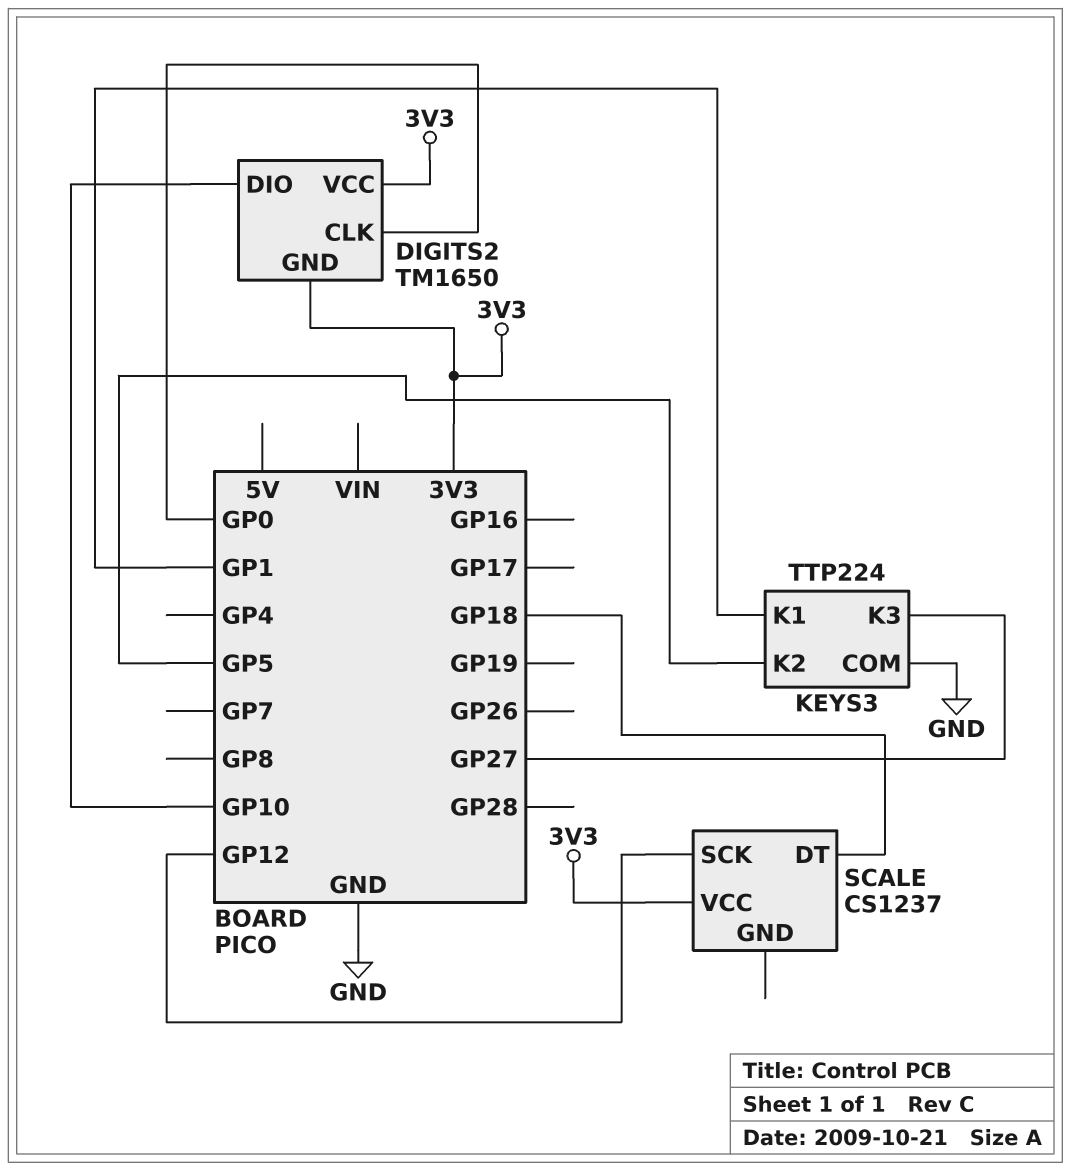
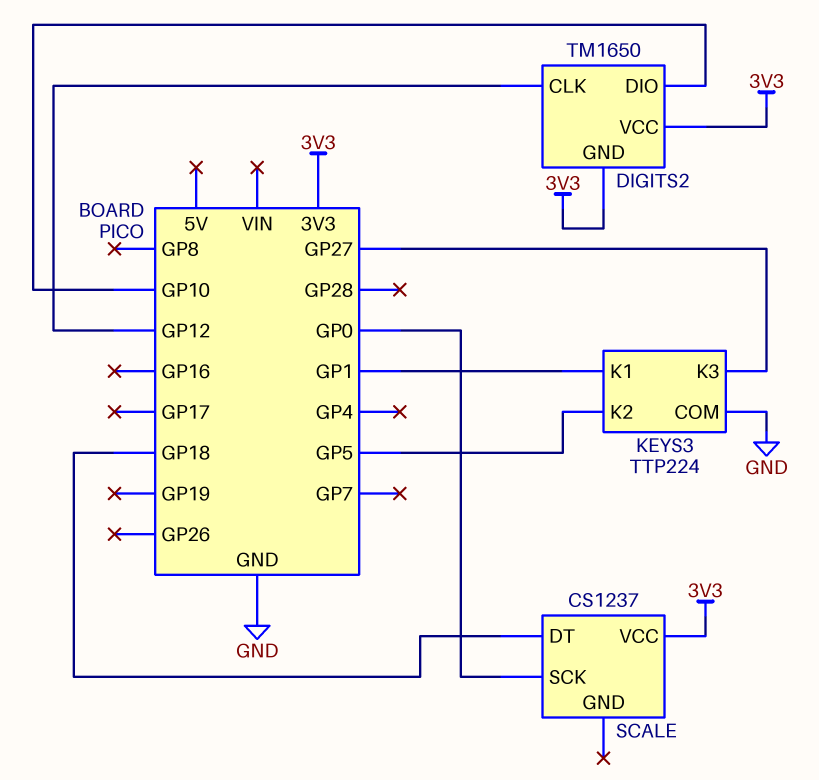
DIGITS2 pin CLK: GP0 -> GP12
SCALE pin SCK: GP12 -> GP0

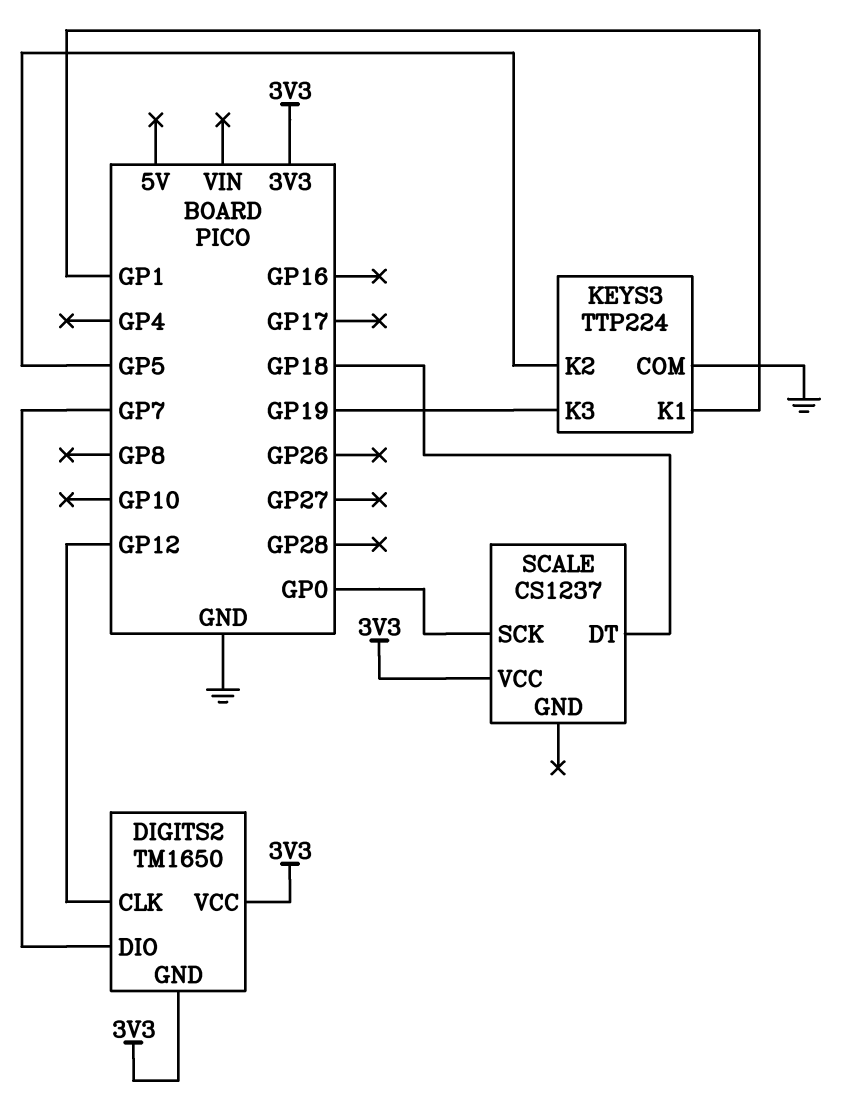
DIGITS2 pin DIO: GP10 -> GP7
KEYS3 pin K3: GP27 -> GP19

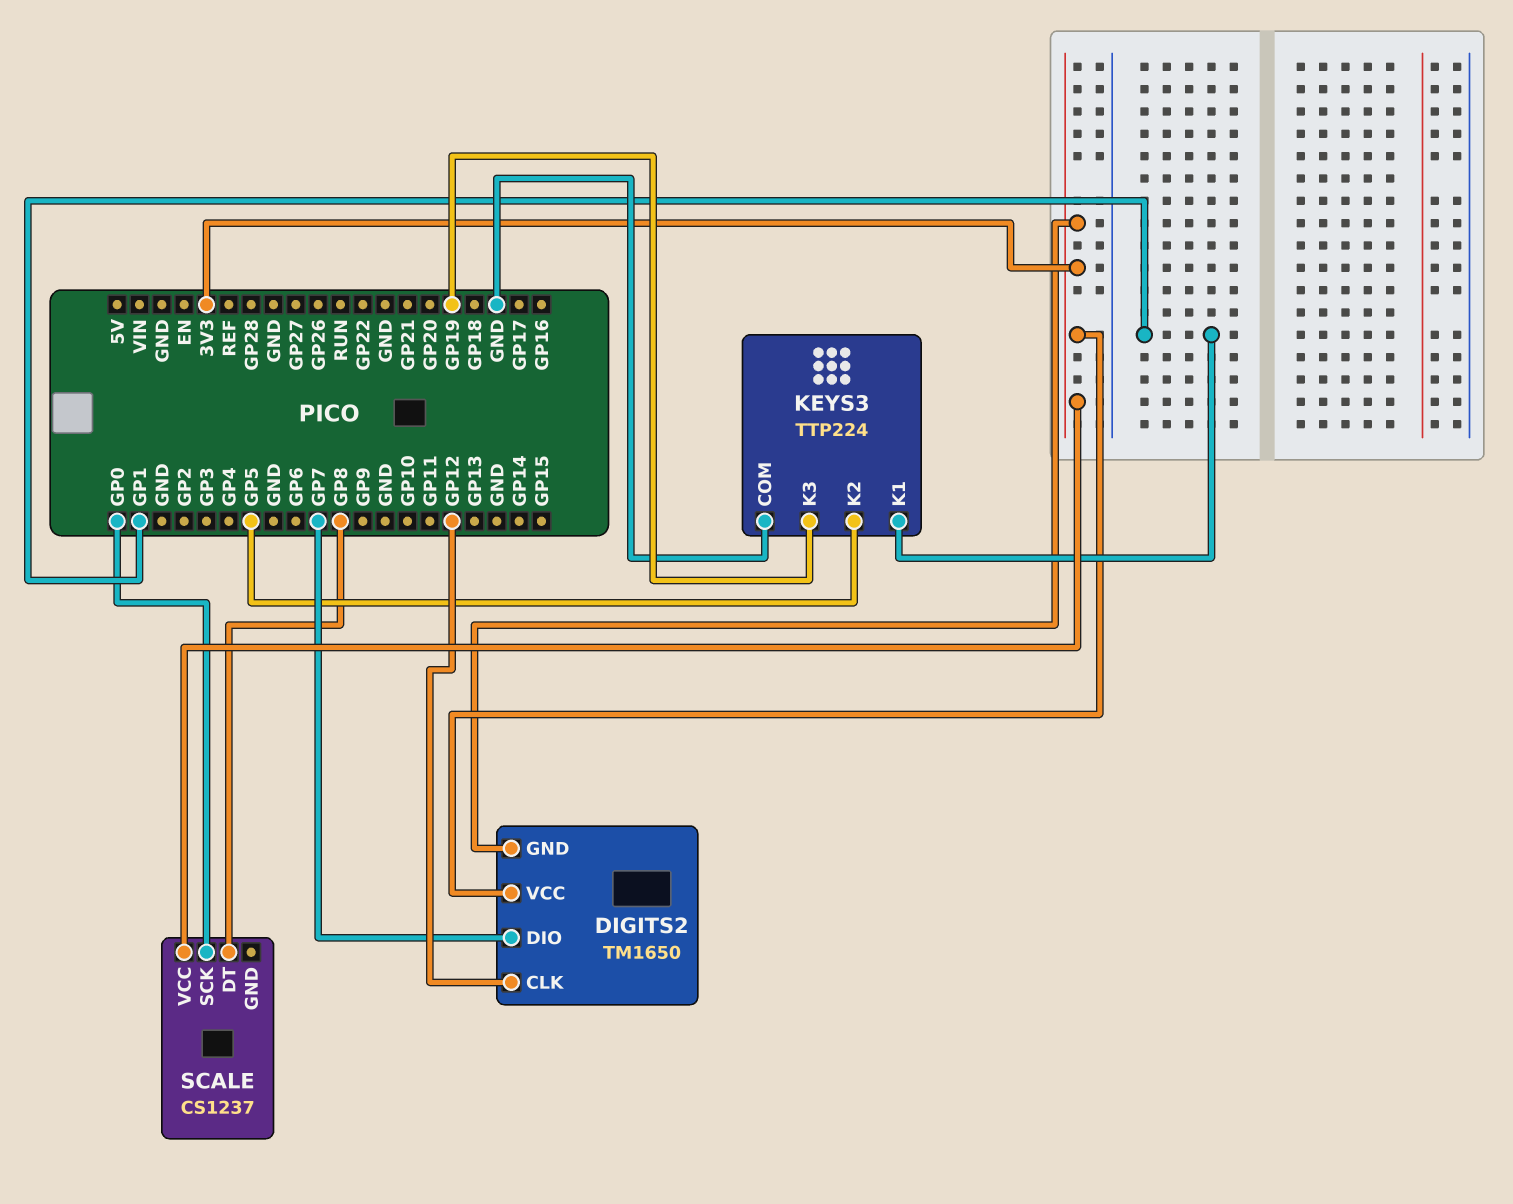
SCALE pin DT: GP18 -> GP8

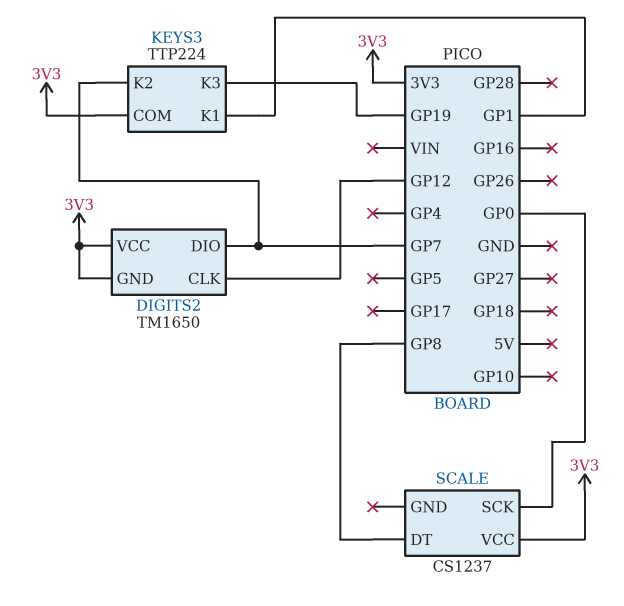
KEYS3 pin COM: GND -> 3V3
KEYS3 pin K2: GP5 -> GP7

